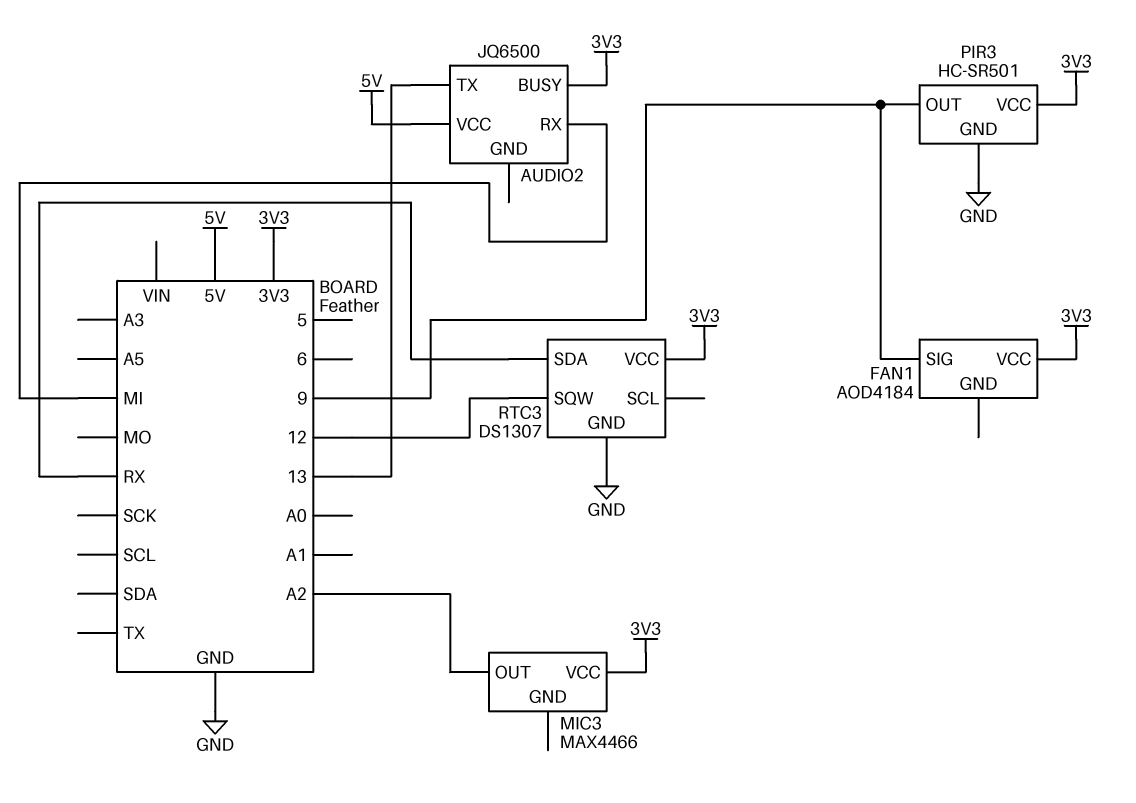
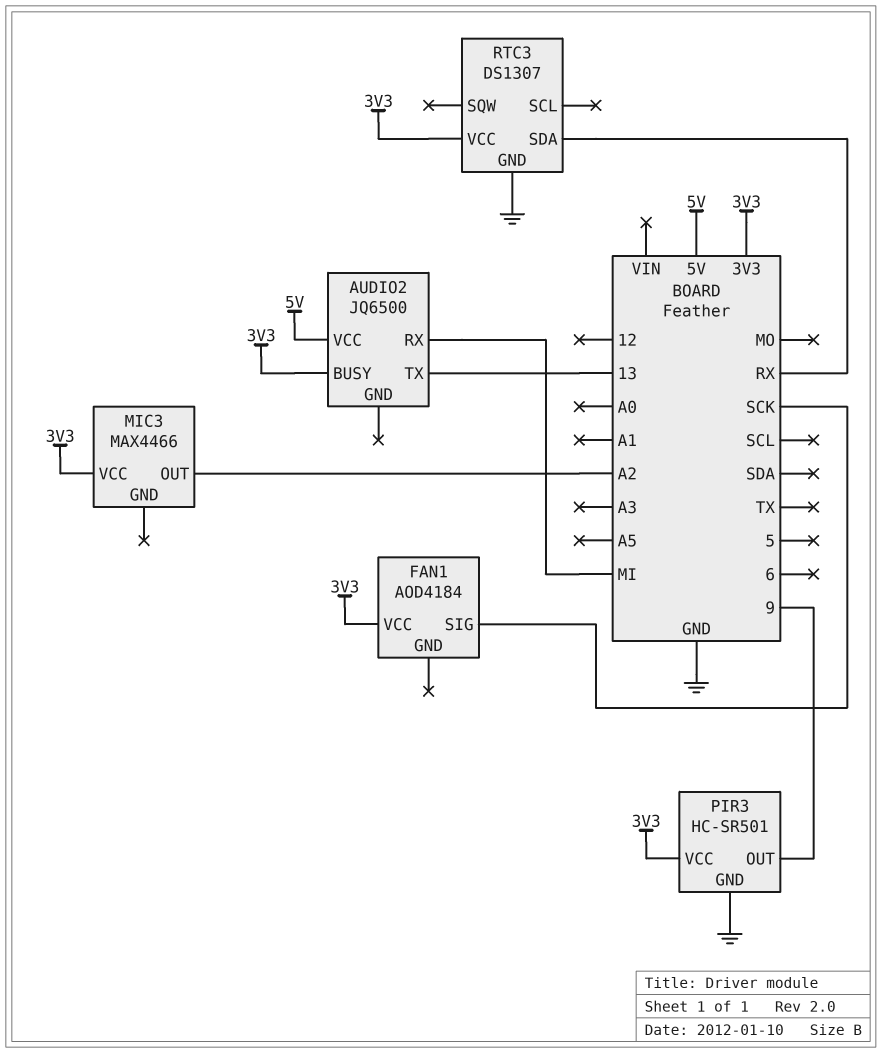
FAN1 pin SIG: 9 -> SCK
RTC3 pin SQW: 12 -> none

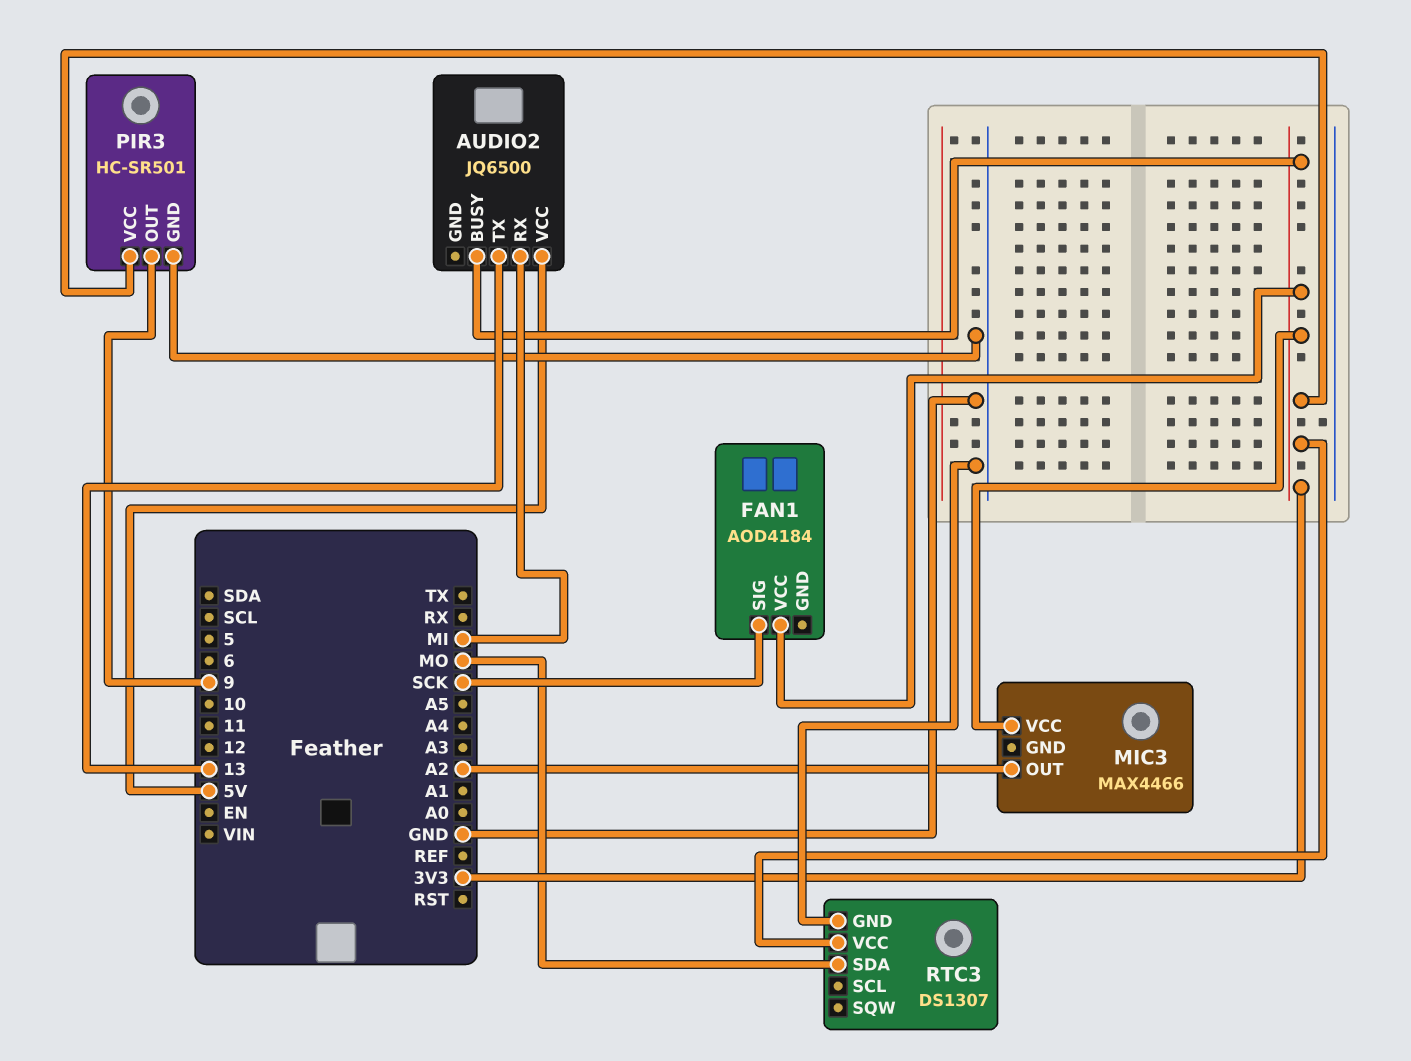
RTC3 pin SDA: RX -> MO

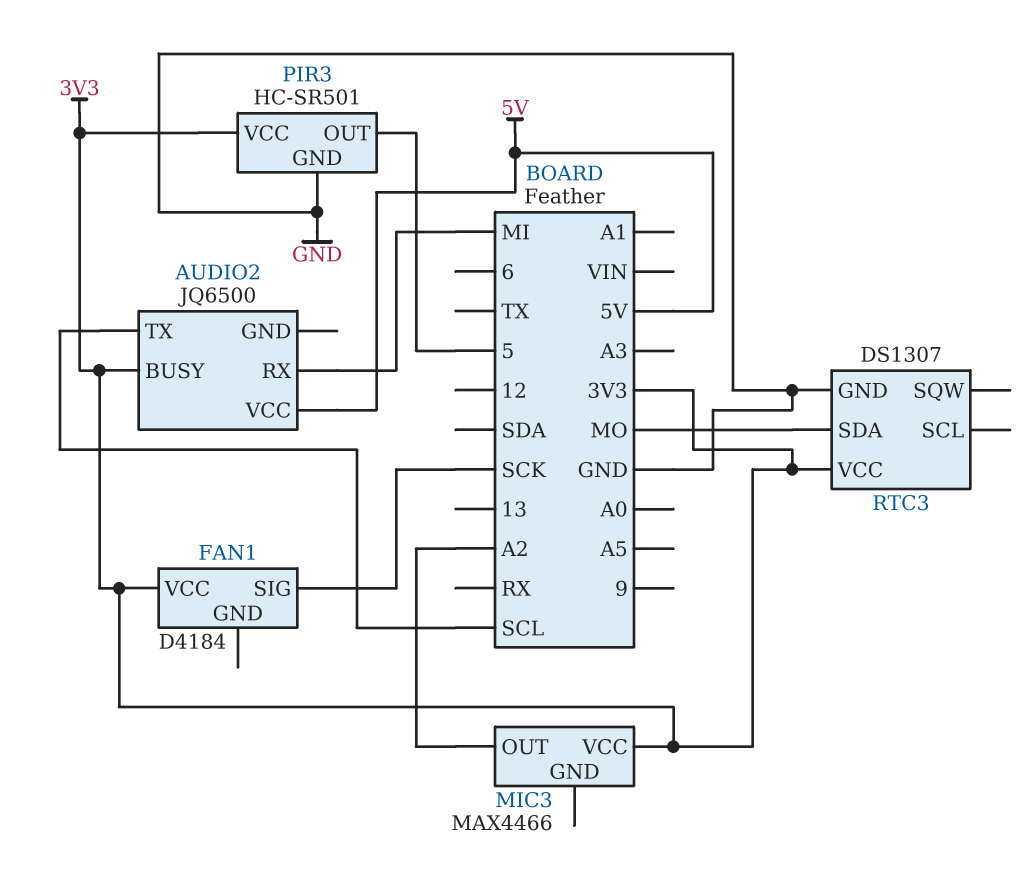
AUDIO2 pin TX: 13 -> SCL
FAN1: AOD4184 -> D4184
PIR3 pin OUT: 9 -> 5

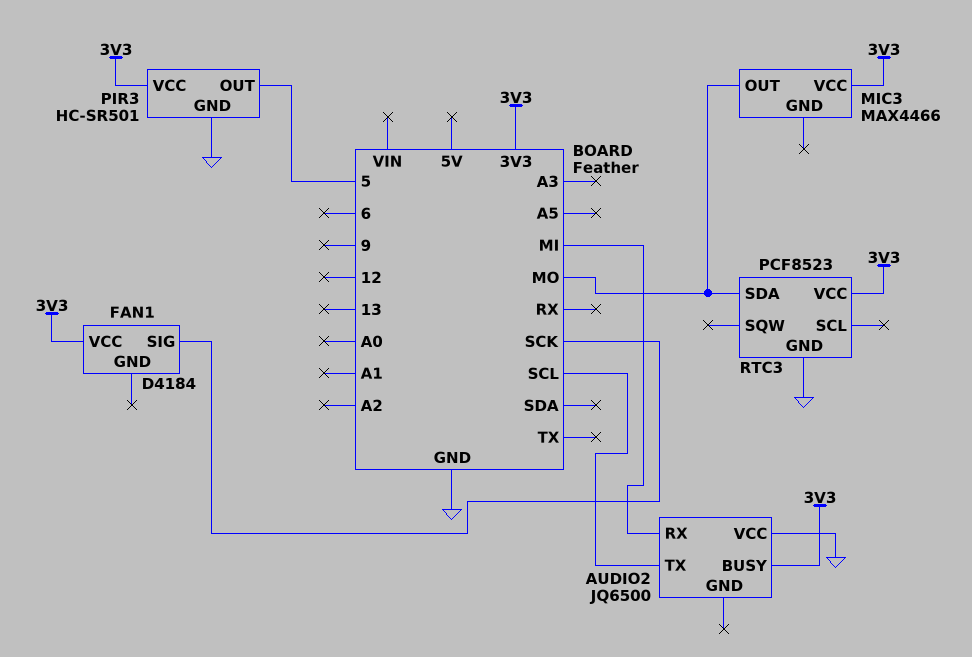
AUDIO2 pin VCC: 5V -> GND
MIC3 pin OUT: A2 -> MO
RTC3: DS1307 -> PCF8523

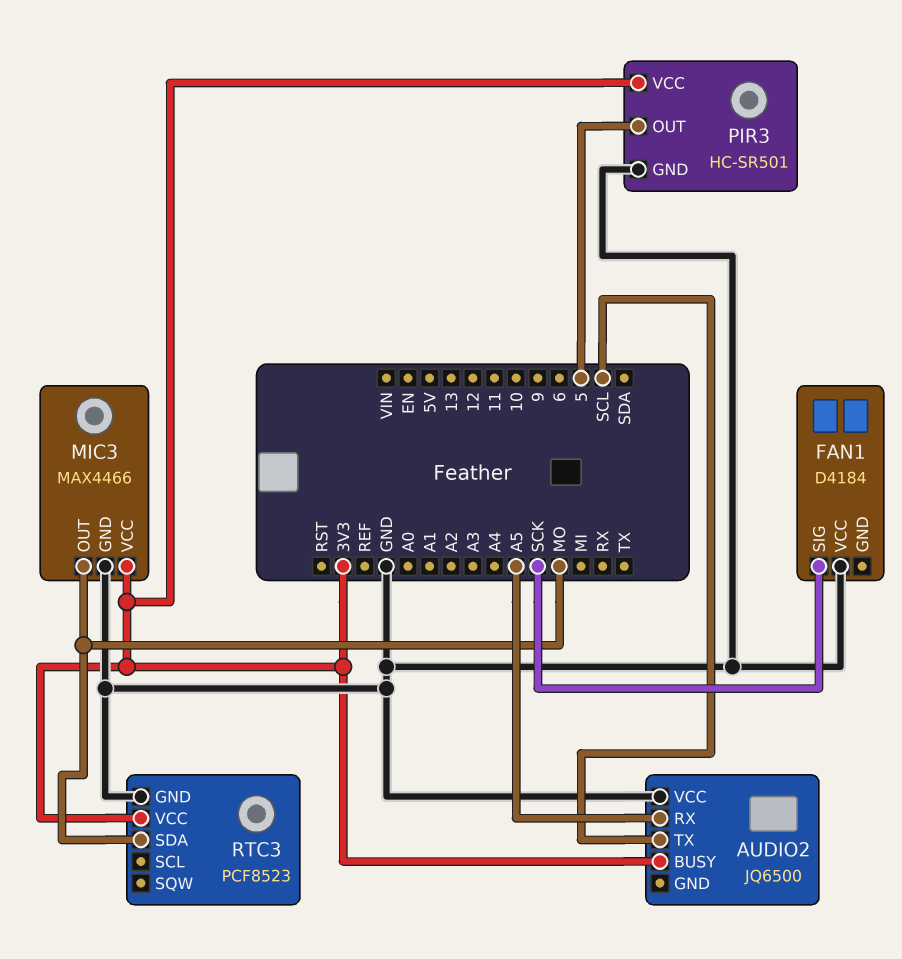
AUDIO2 pin RX: MI -> A5
FAN1 pin VCC: 3V3 -> GND
MIC3 pin GND: none -> GND

